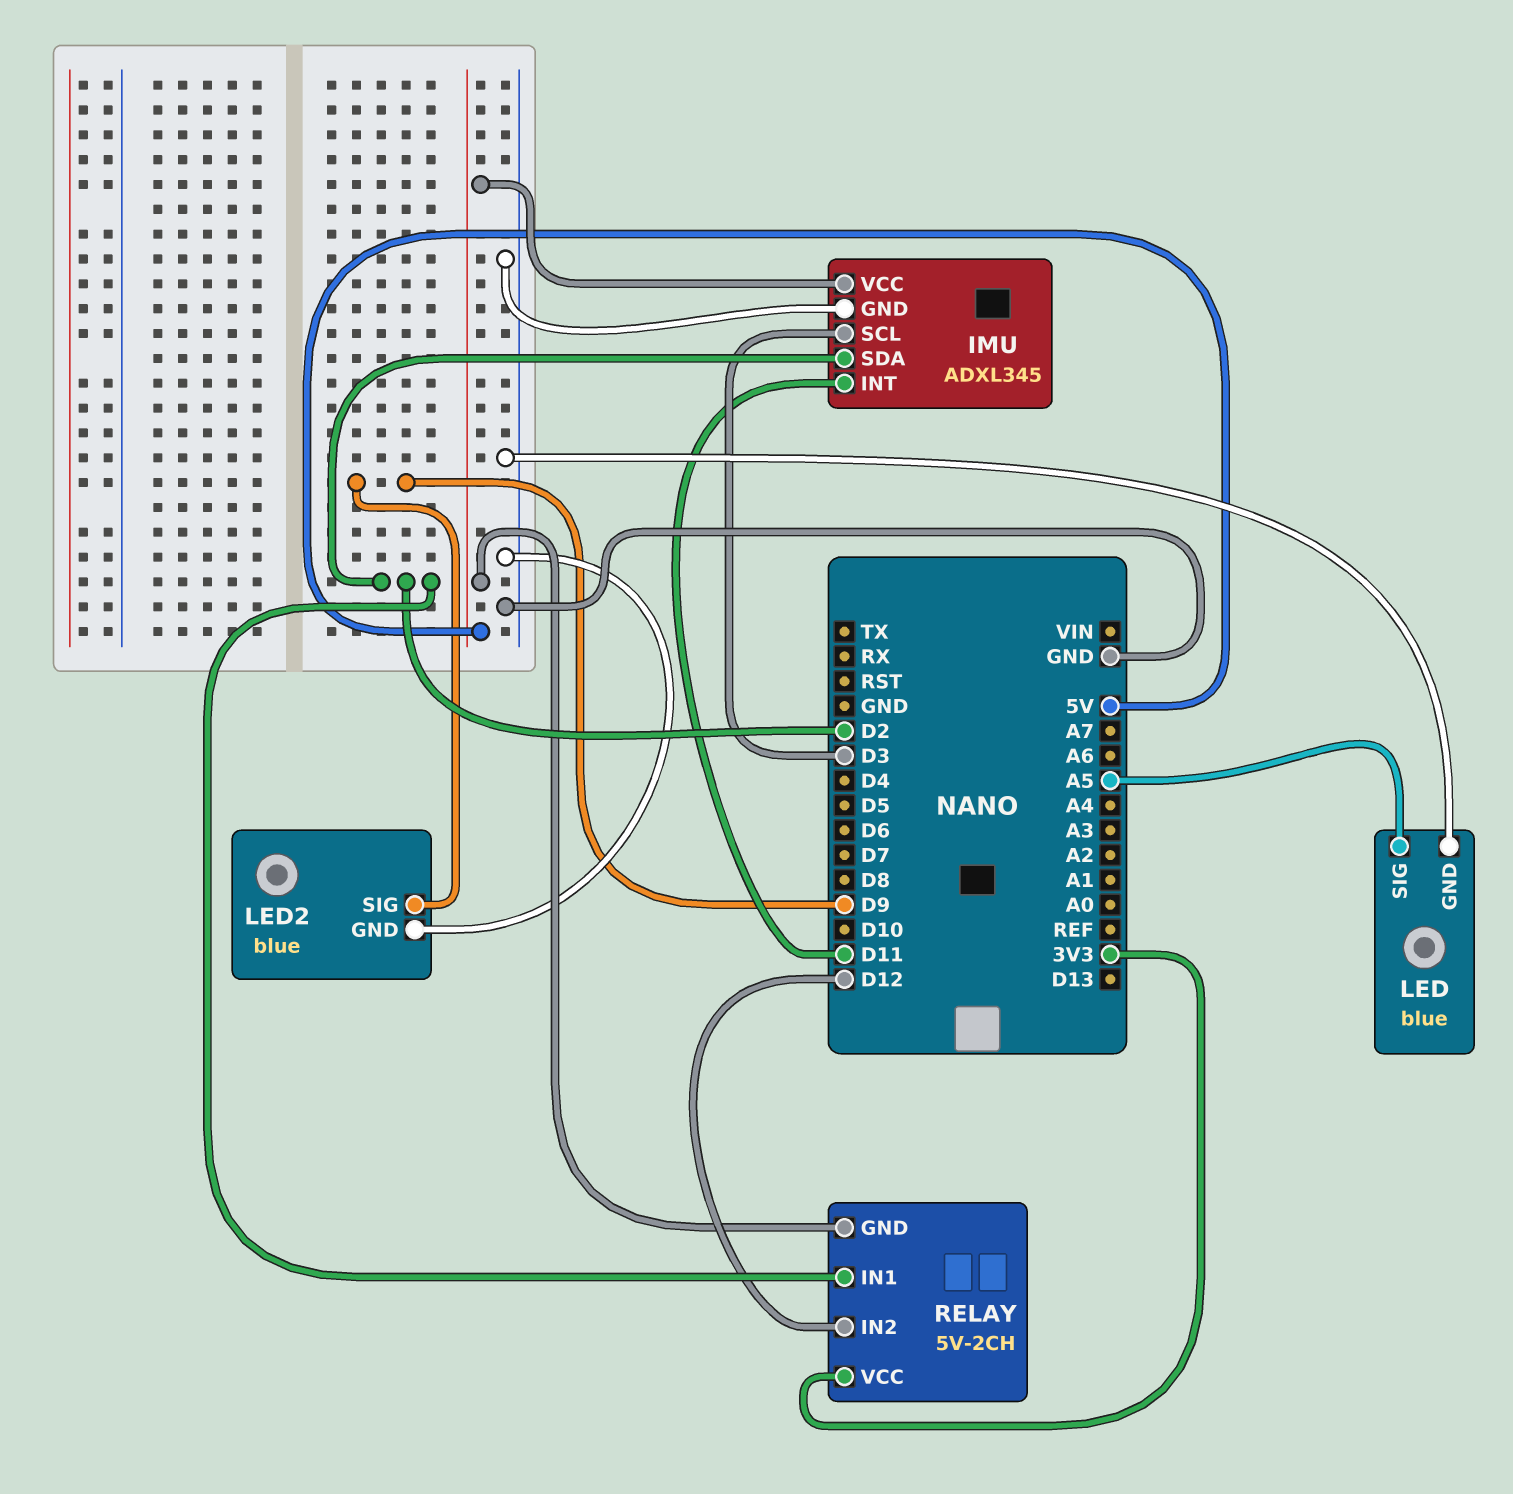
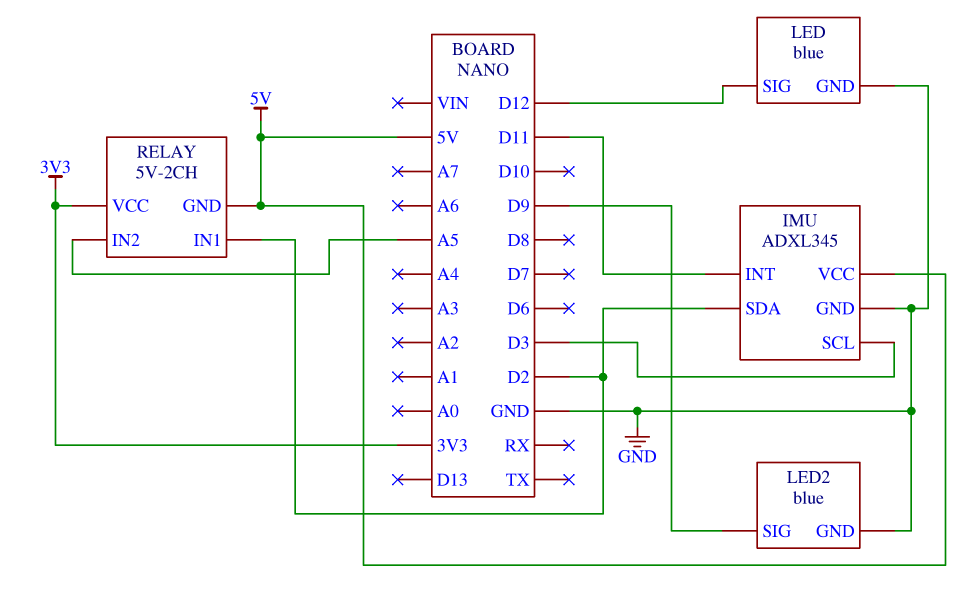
LED pin SIG: A5 -> D12
RELAY pin IN2: D12 -> A5

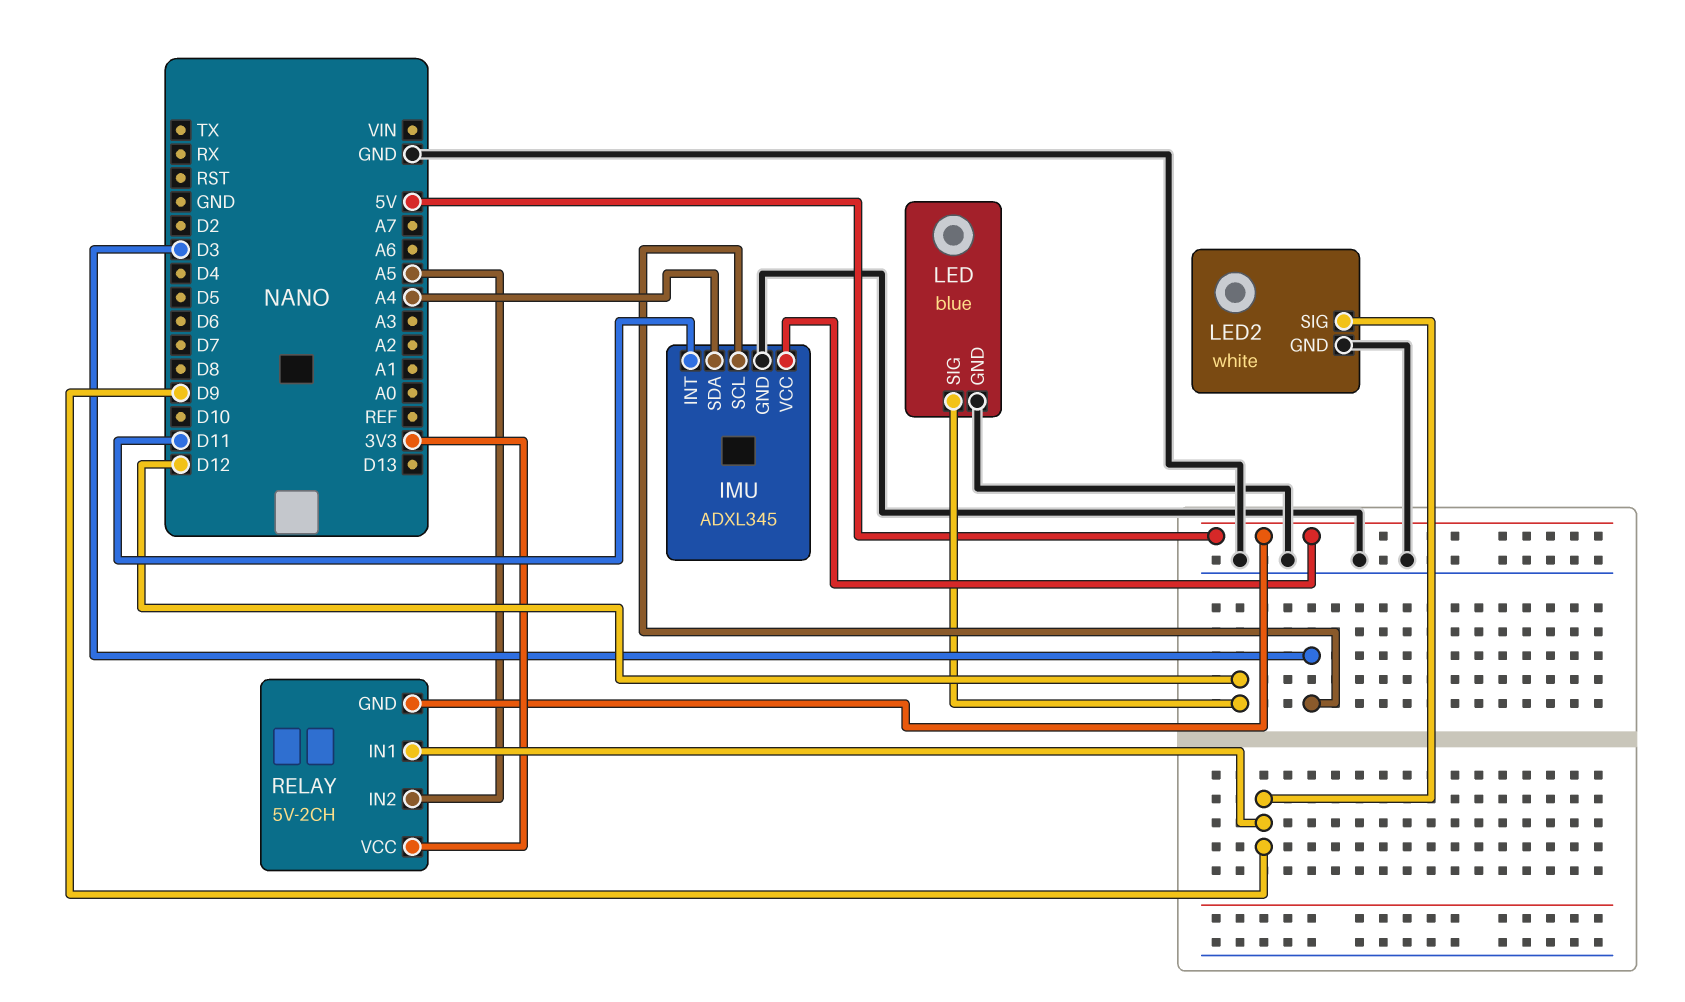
IMU pin SDA: D2 -> A4
LED2: blue -> white
RELAY pin IN1: D2 -> D9

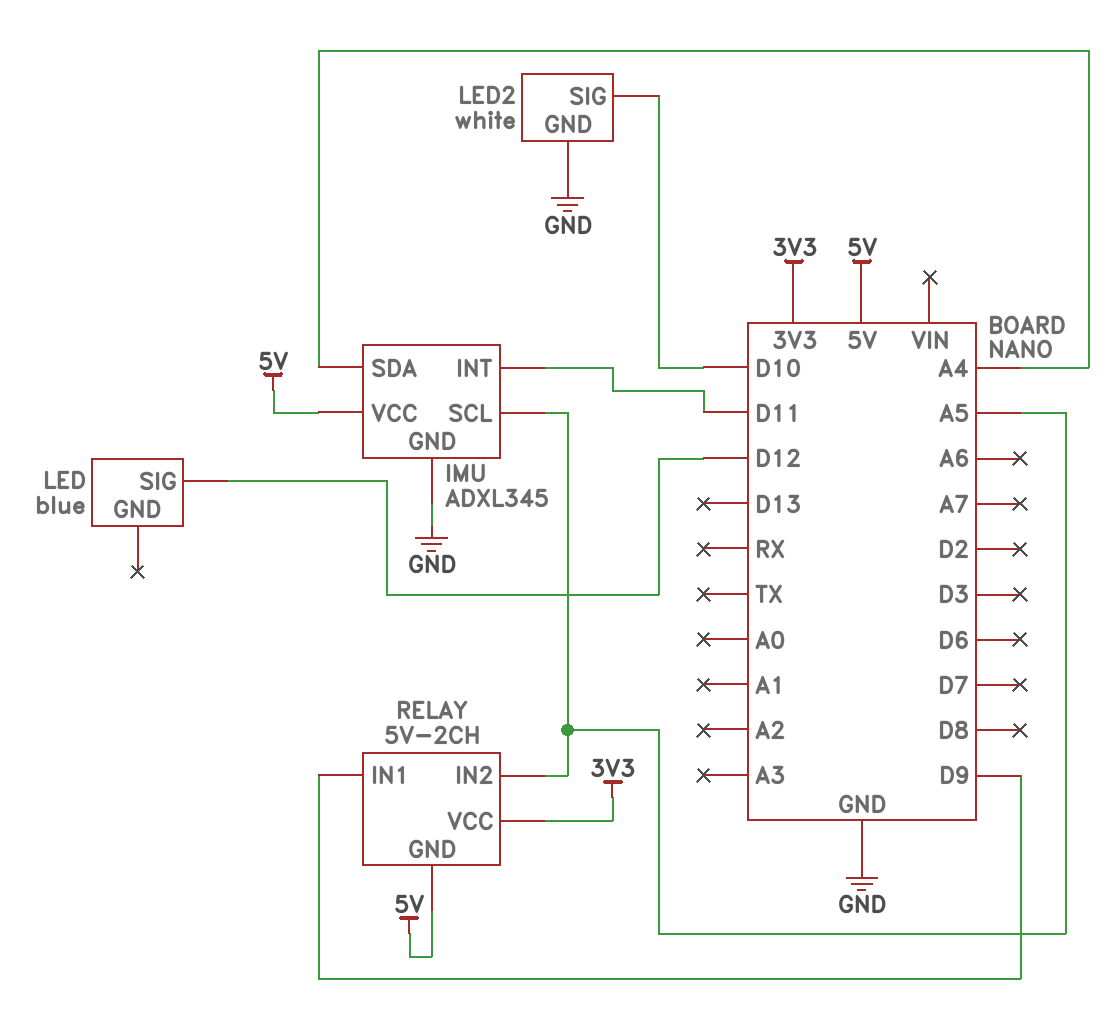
IMU pin SCL: D3 -> A5
LED pin GND: GND -> none
LED2 pin SIG: D9 -> D10

